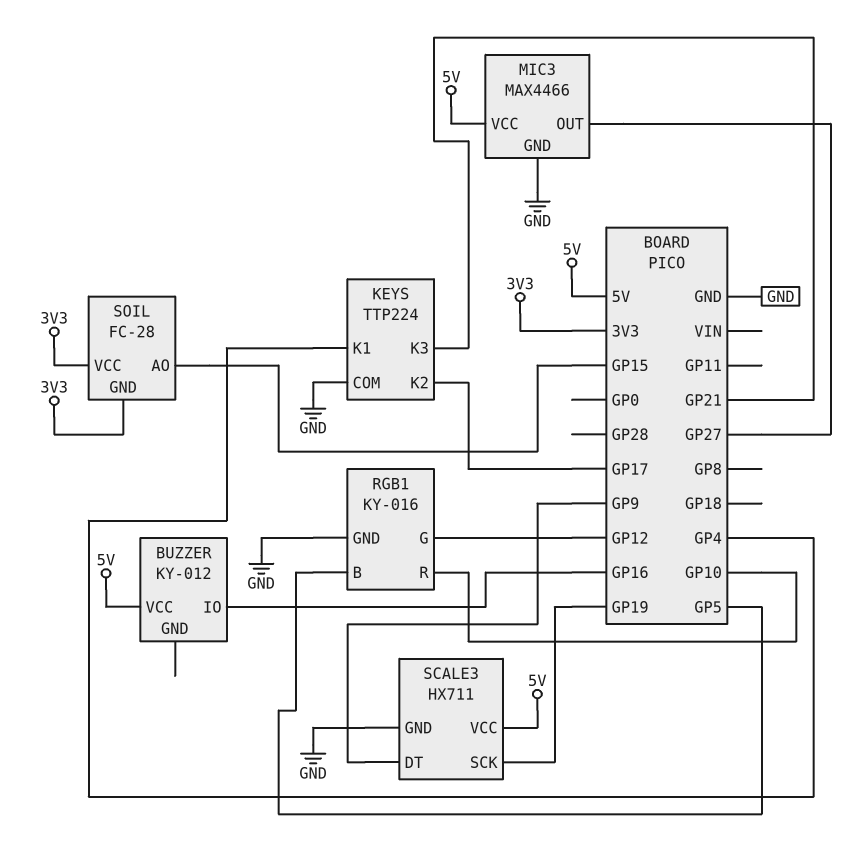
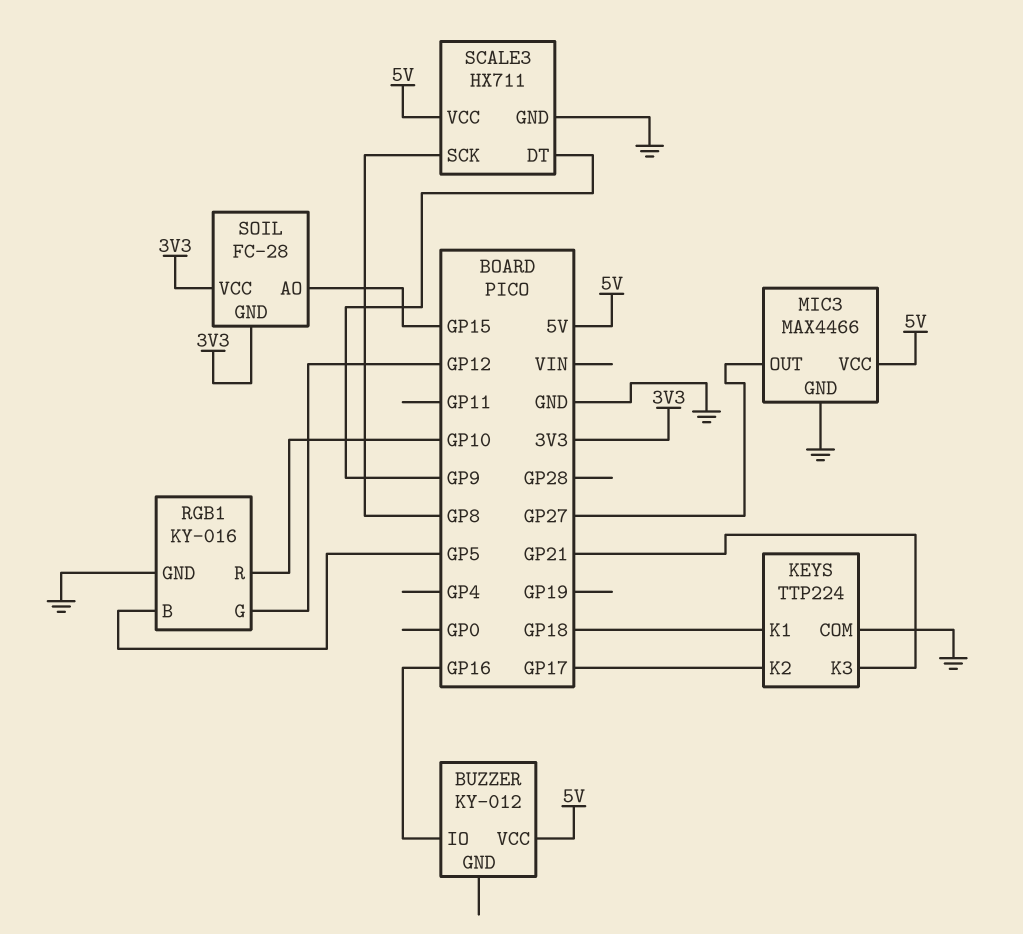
KEYS pin K1: GP4 -> GP18
SCALE3 pin SCK: GP19 -> GP8

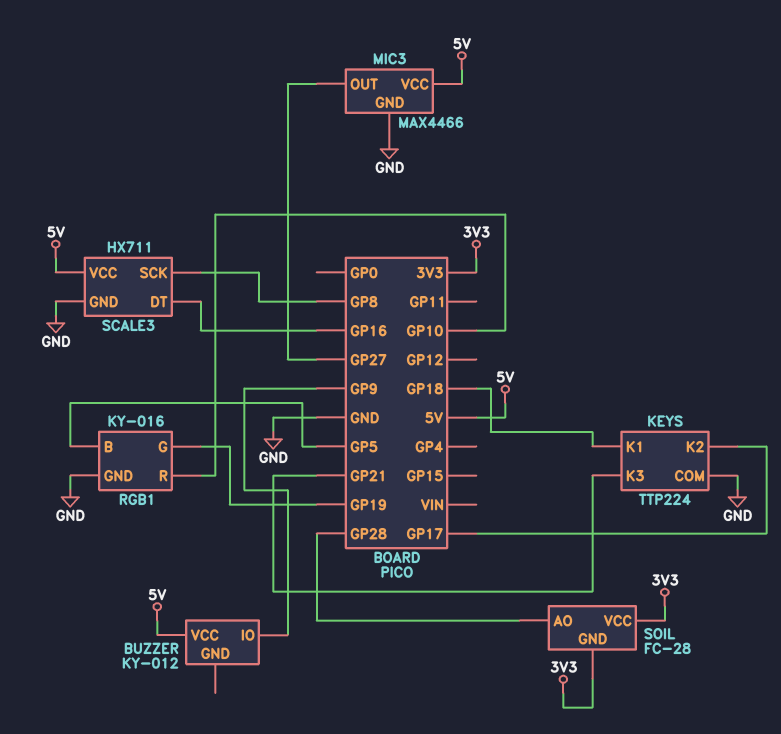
BUZZER pin IO: GP16 -> GP9
RGB1 pin G: GP12 -> GP19
SCALE3 pin DT: GP9 -> GP16
SOIL pin AO: GP15 -> GP28

